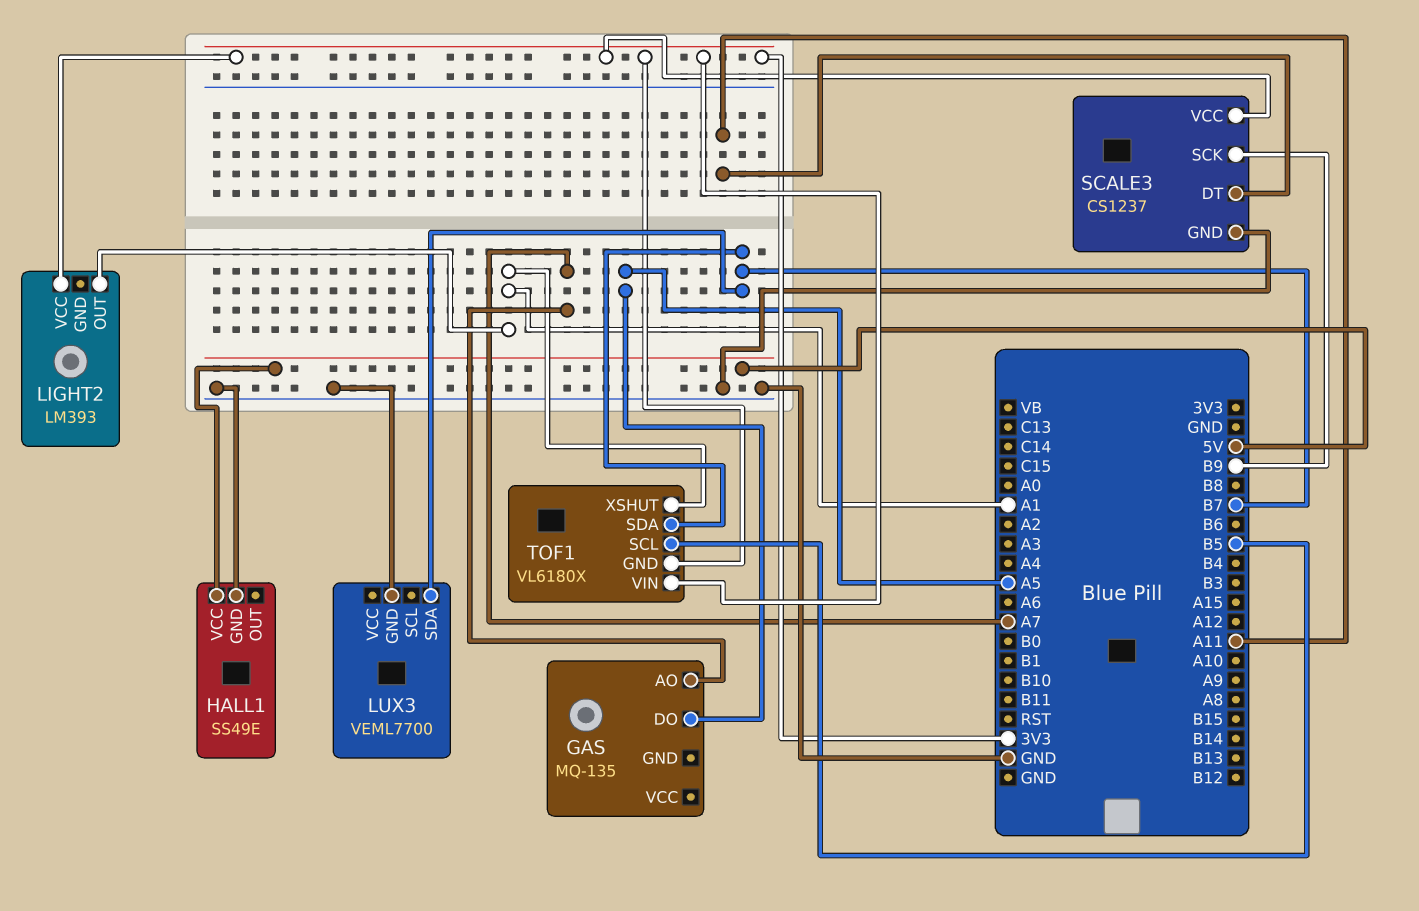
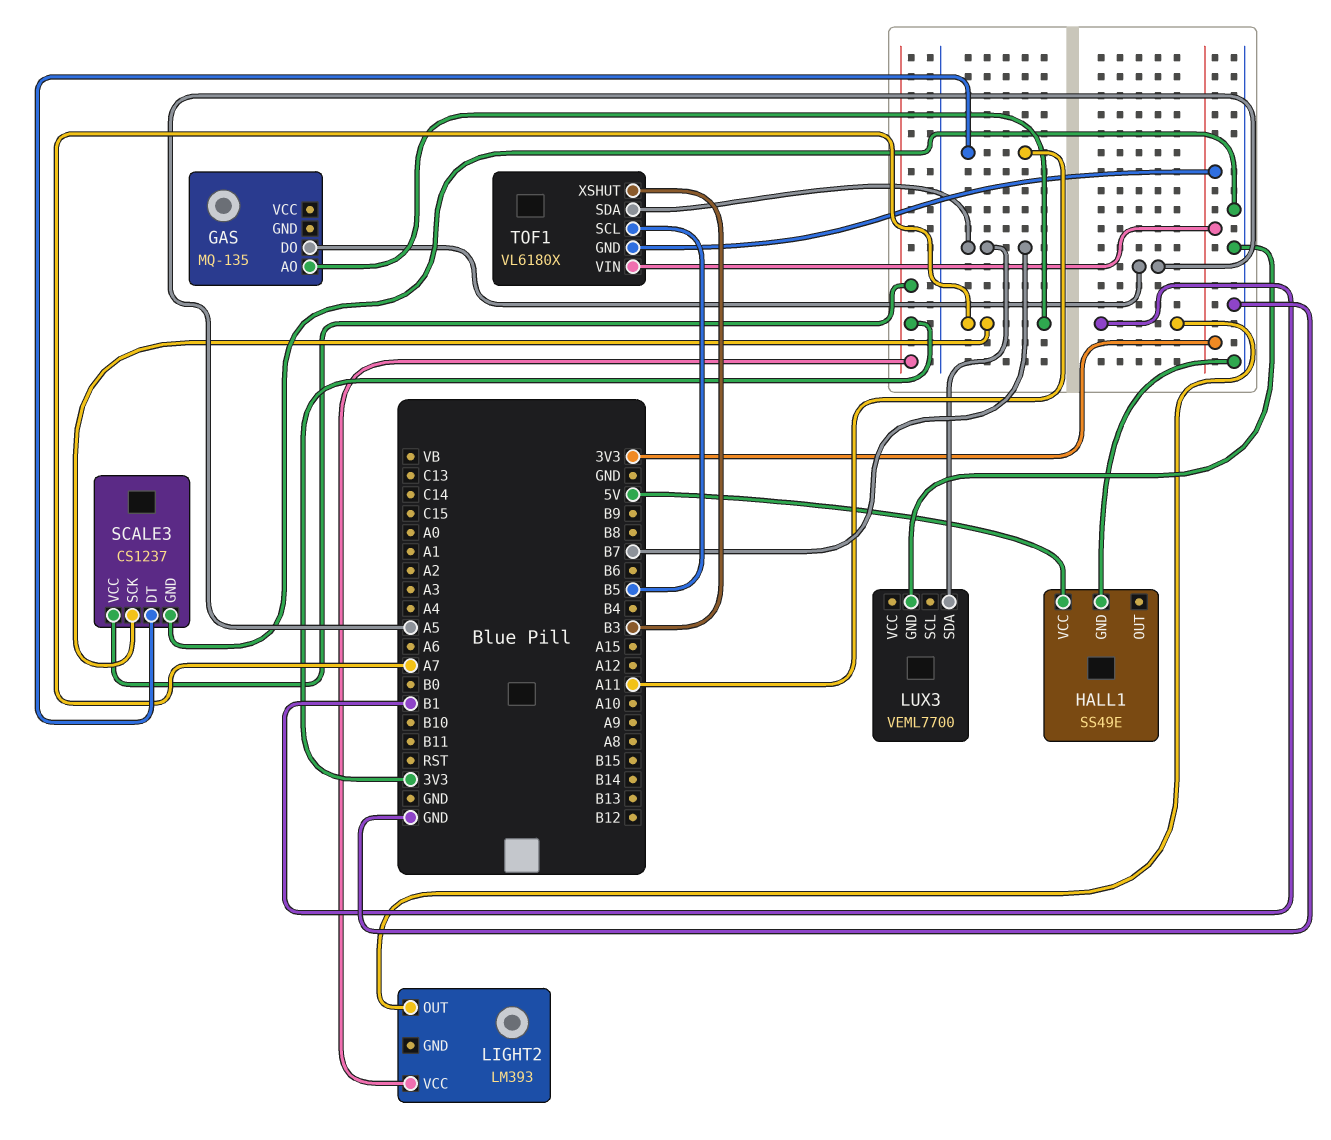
LIGHT2 pin OUT: A1 -> B1
SCALE3 pin SCK: B9 -> A7
TOF1 pin XSHUT: A1 -> B3

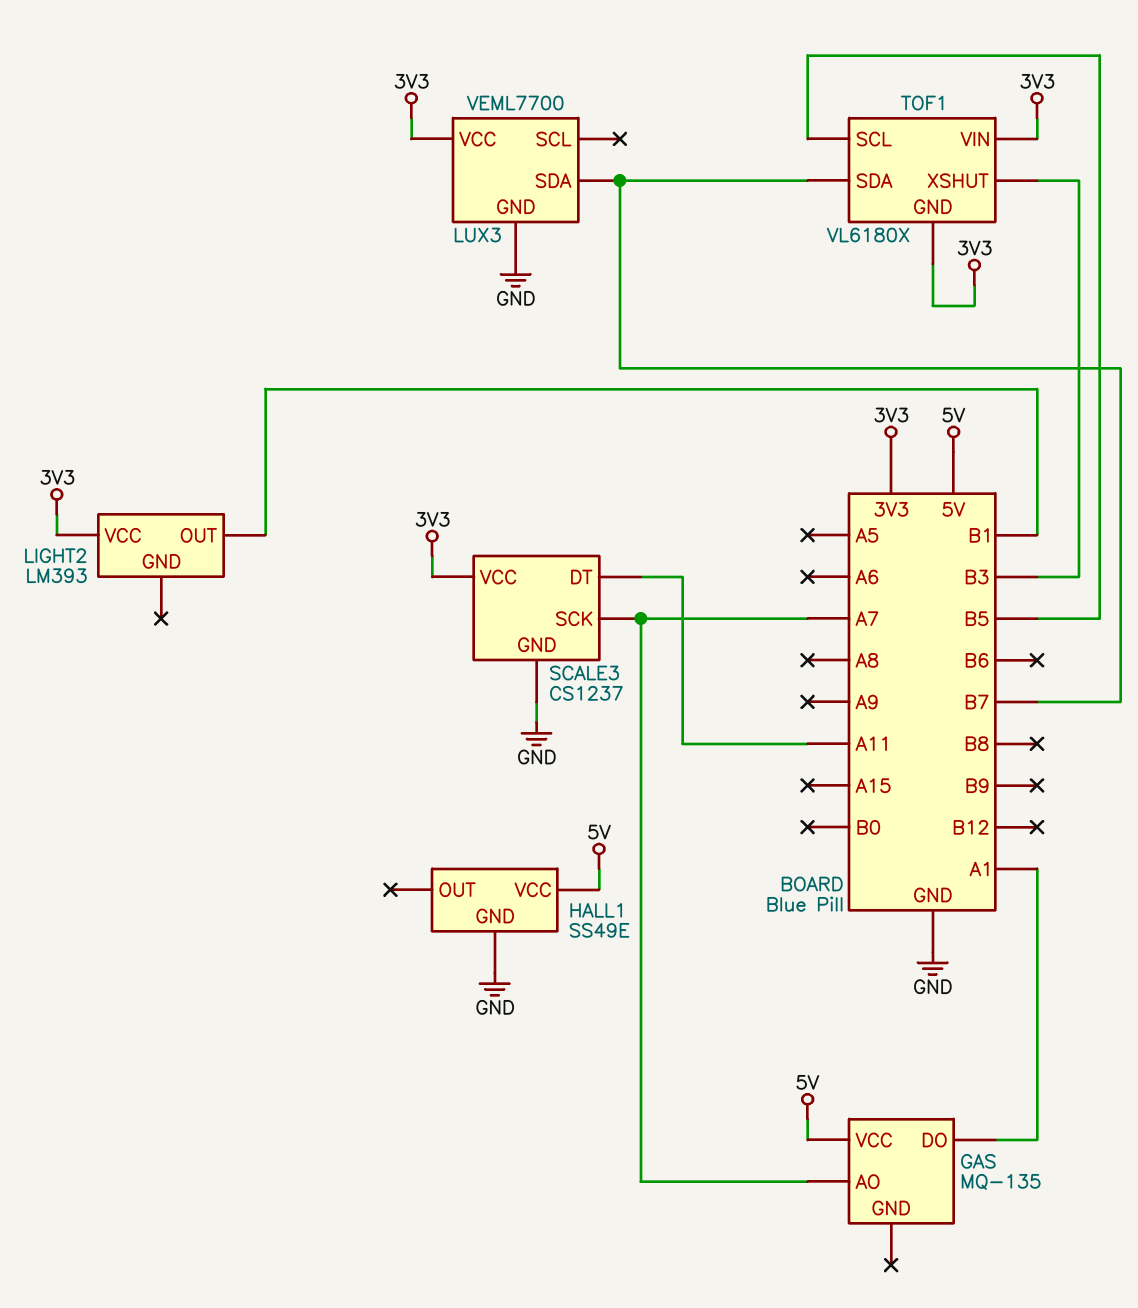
GAS pin DO: A5 -> A1
GAS pin VCC: none -> 5V
LUX3 pin VCC: none -> 3V3

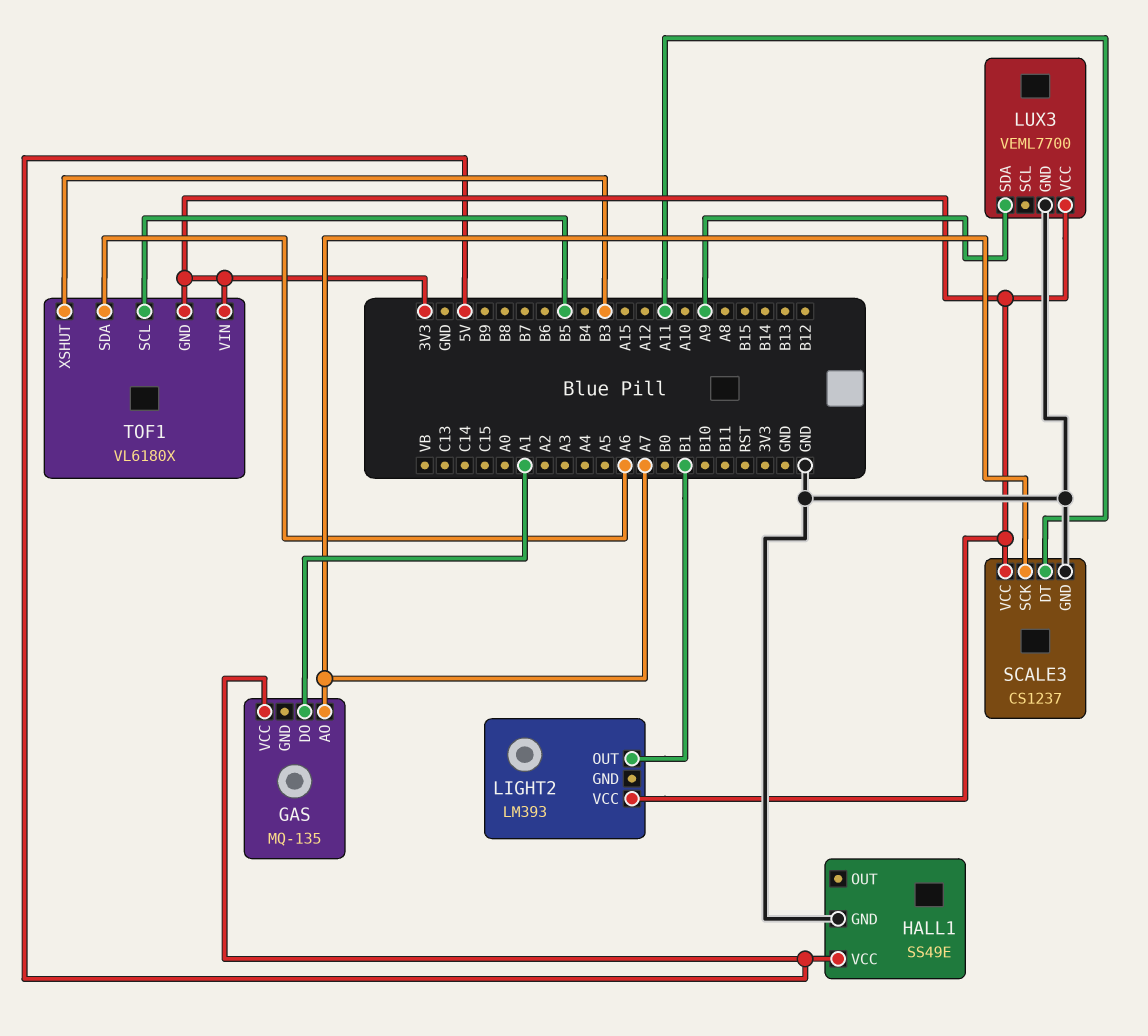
LUX3 pin SDA: B7 -> A9
TOF1 pin SDA: B7 -> A6

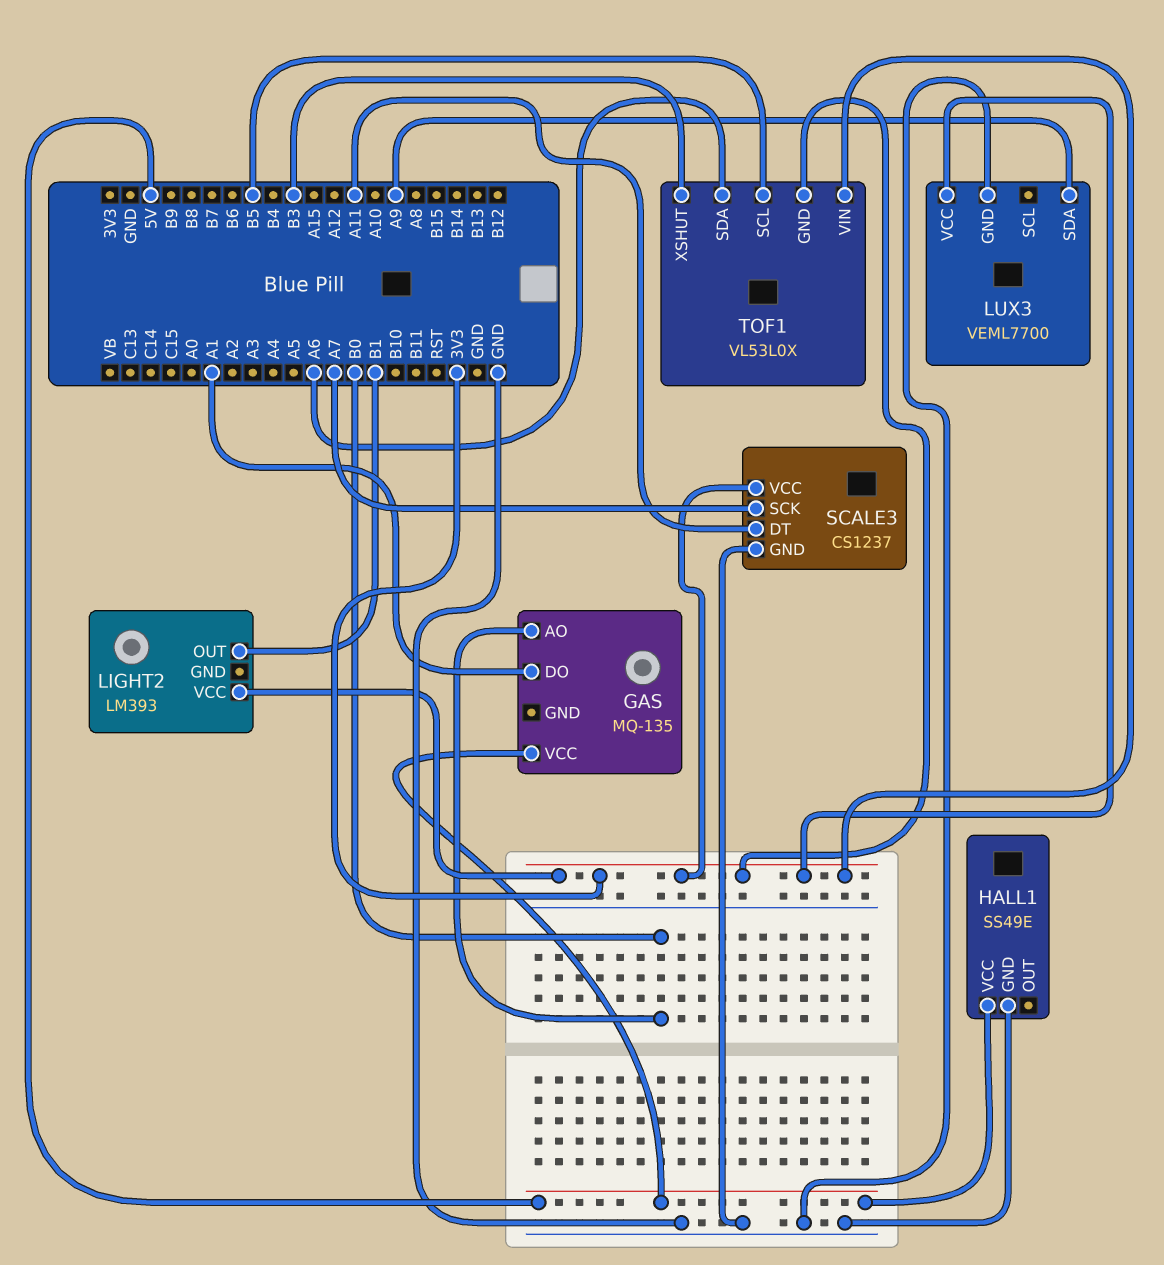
GAS pin AO: A7 -> B0
TOF1: VL6180X -> VL53L0X

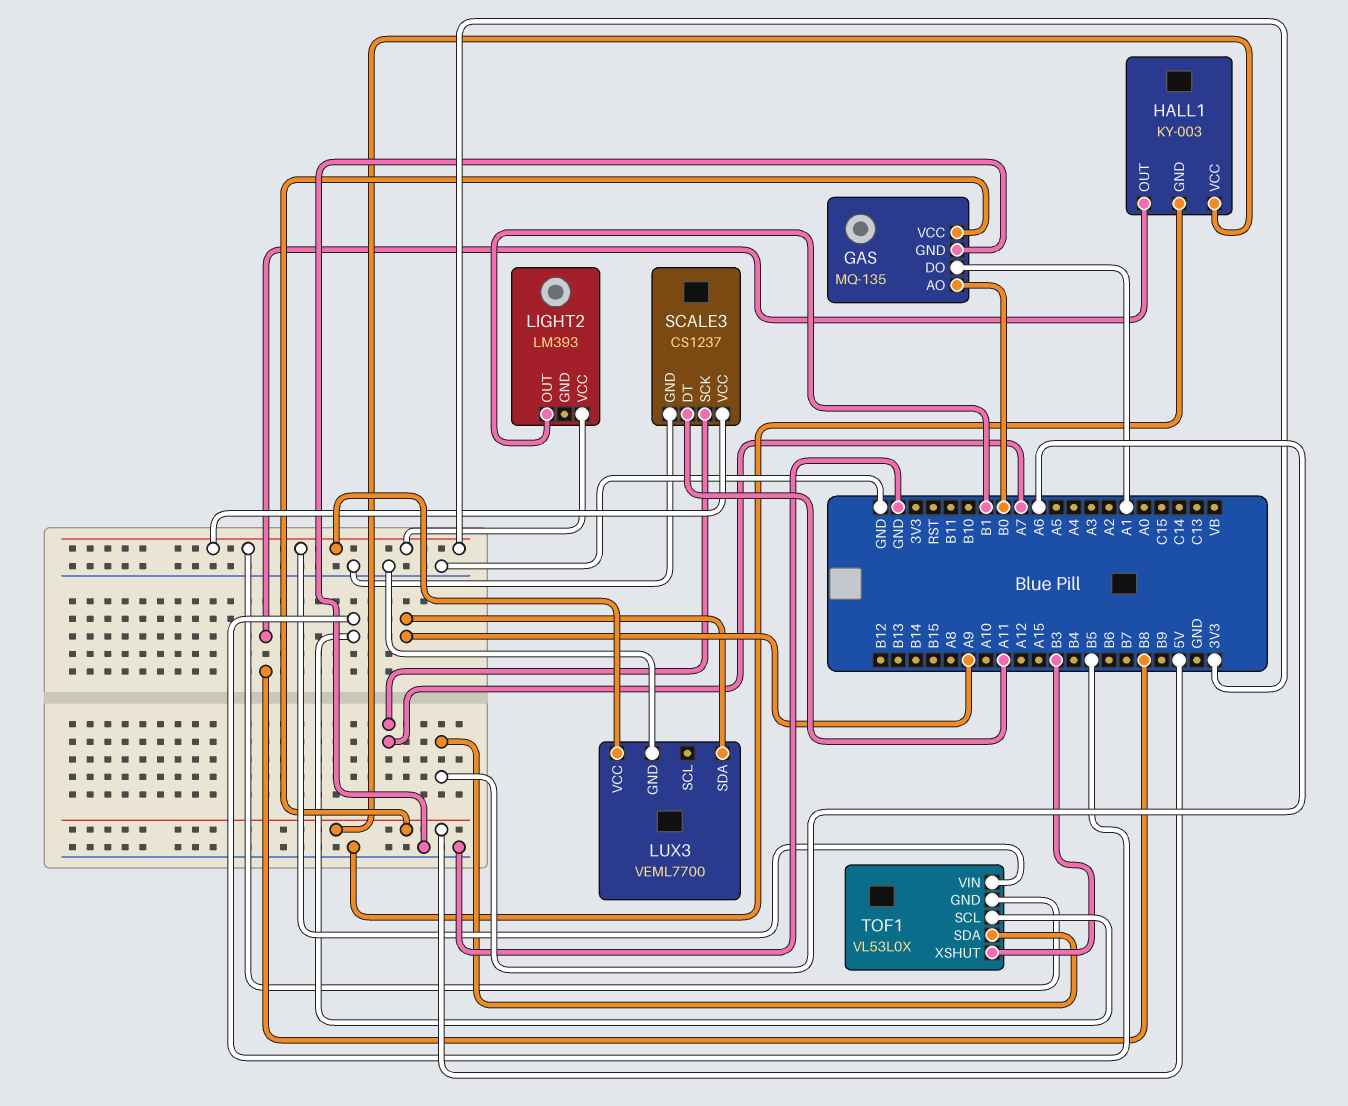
GAS pin GND: none -> GND
HALL1: SS49E -> KY-003
HALL1 pin OUT: none -> B8

